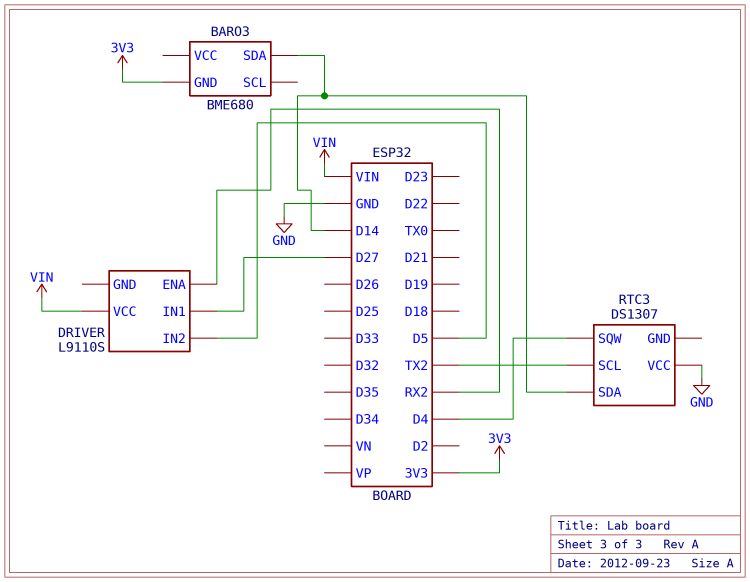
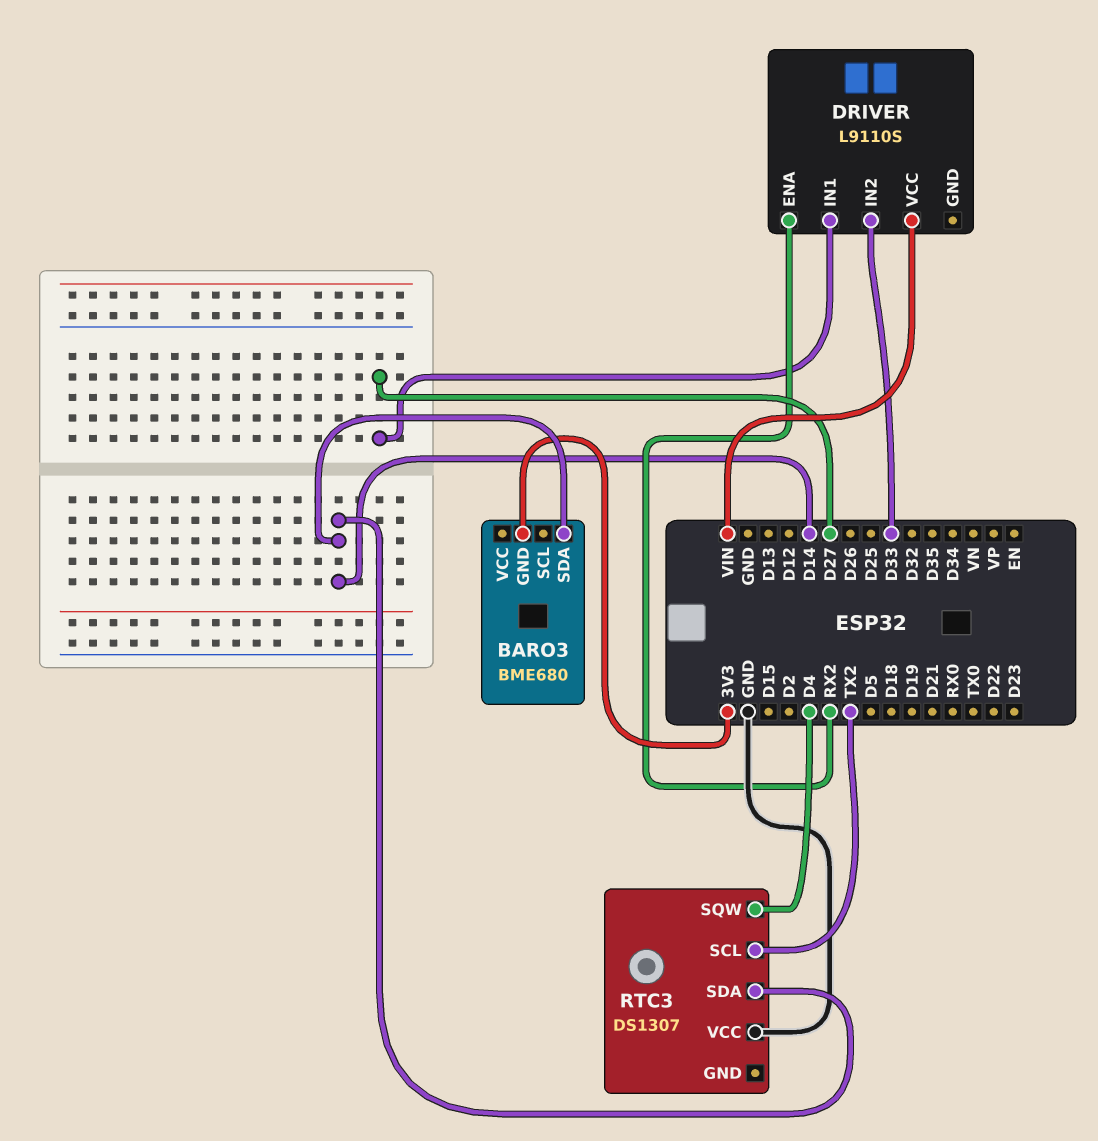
DRIVER pin IN2: D5 -> D33

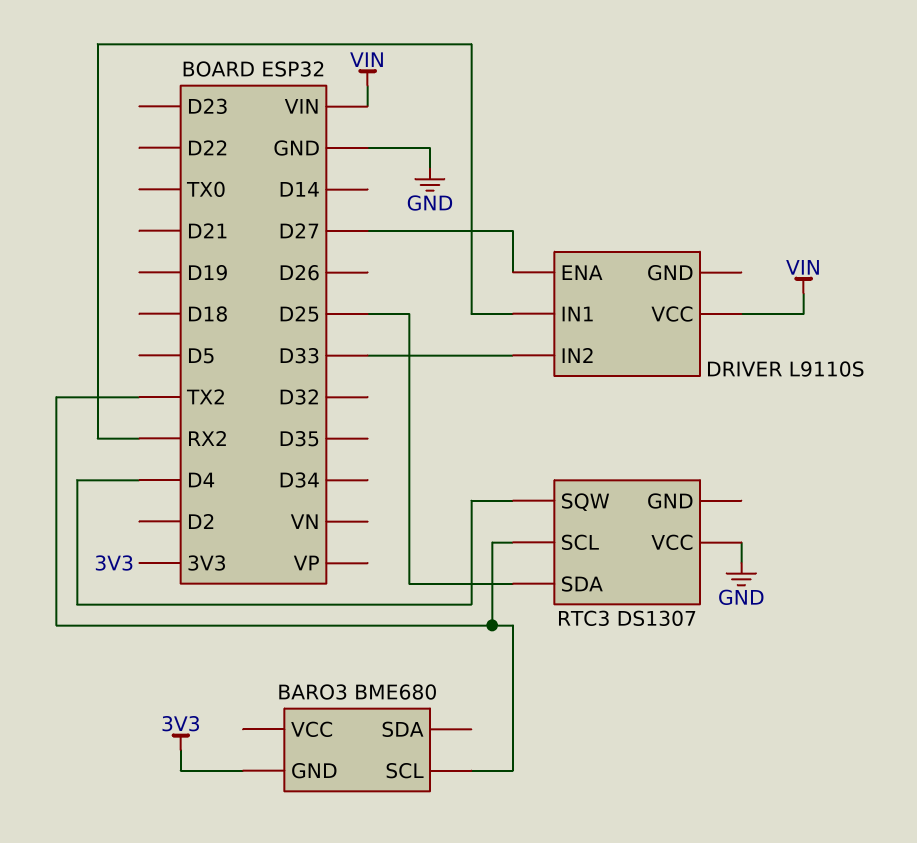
BARO3 pin SCL: none -> TX2
BARO3 pin SDA: D14 -> none
DRIVER pin ENA: RX2 -> D27
DRIVER pin IN1: D27 -> RX2
RTC3 pin SDA: D14 -> D25

